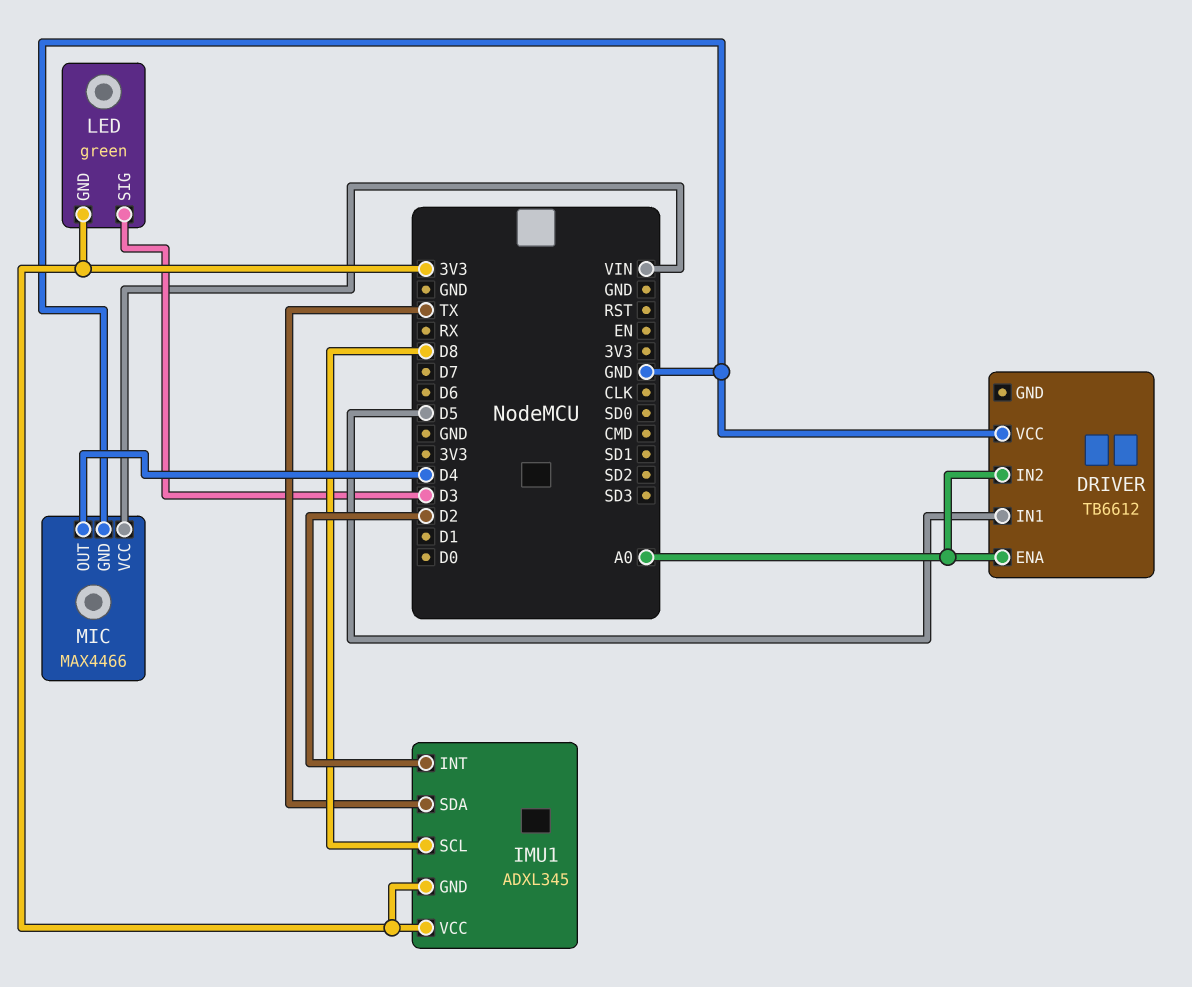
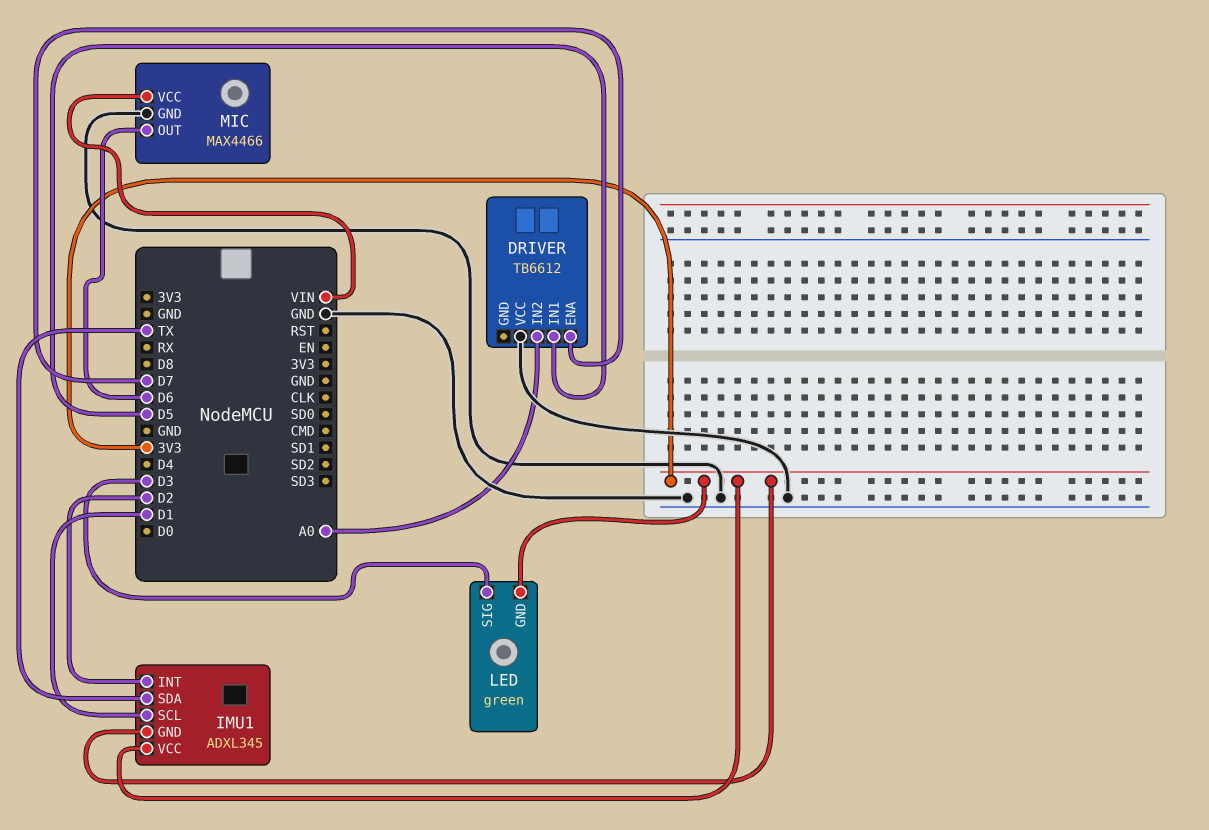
DRIVER pin ENA: A0 -> D7
IMU1 pin SCL: D8 -> D1
MIC pin OUT: D4 -> D6

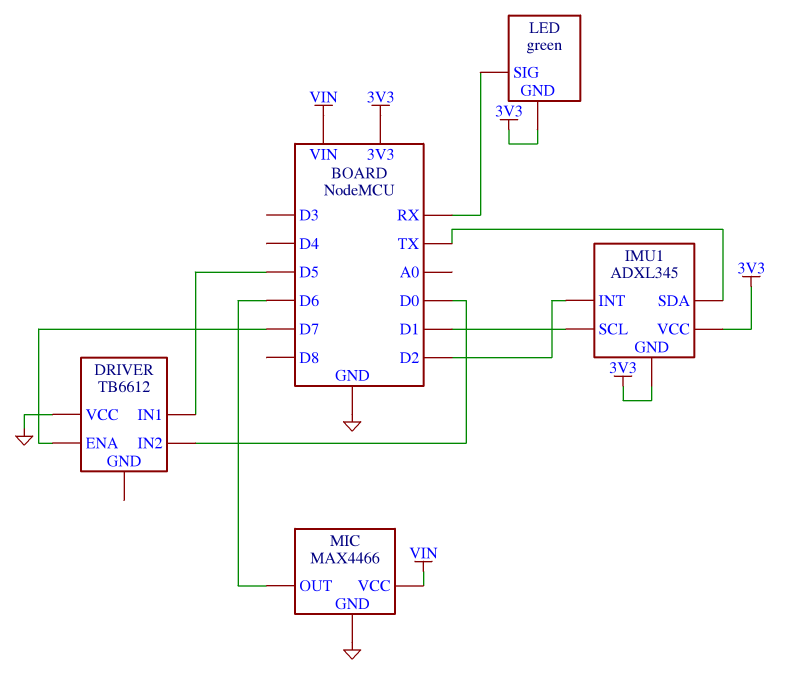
DRIVER pin IN2: A0 -> D0
LED pin SIG: D3 -> RX

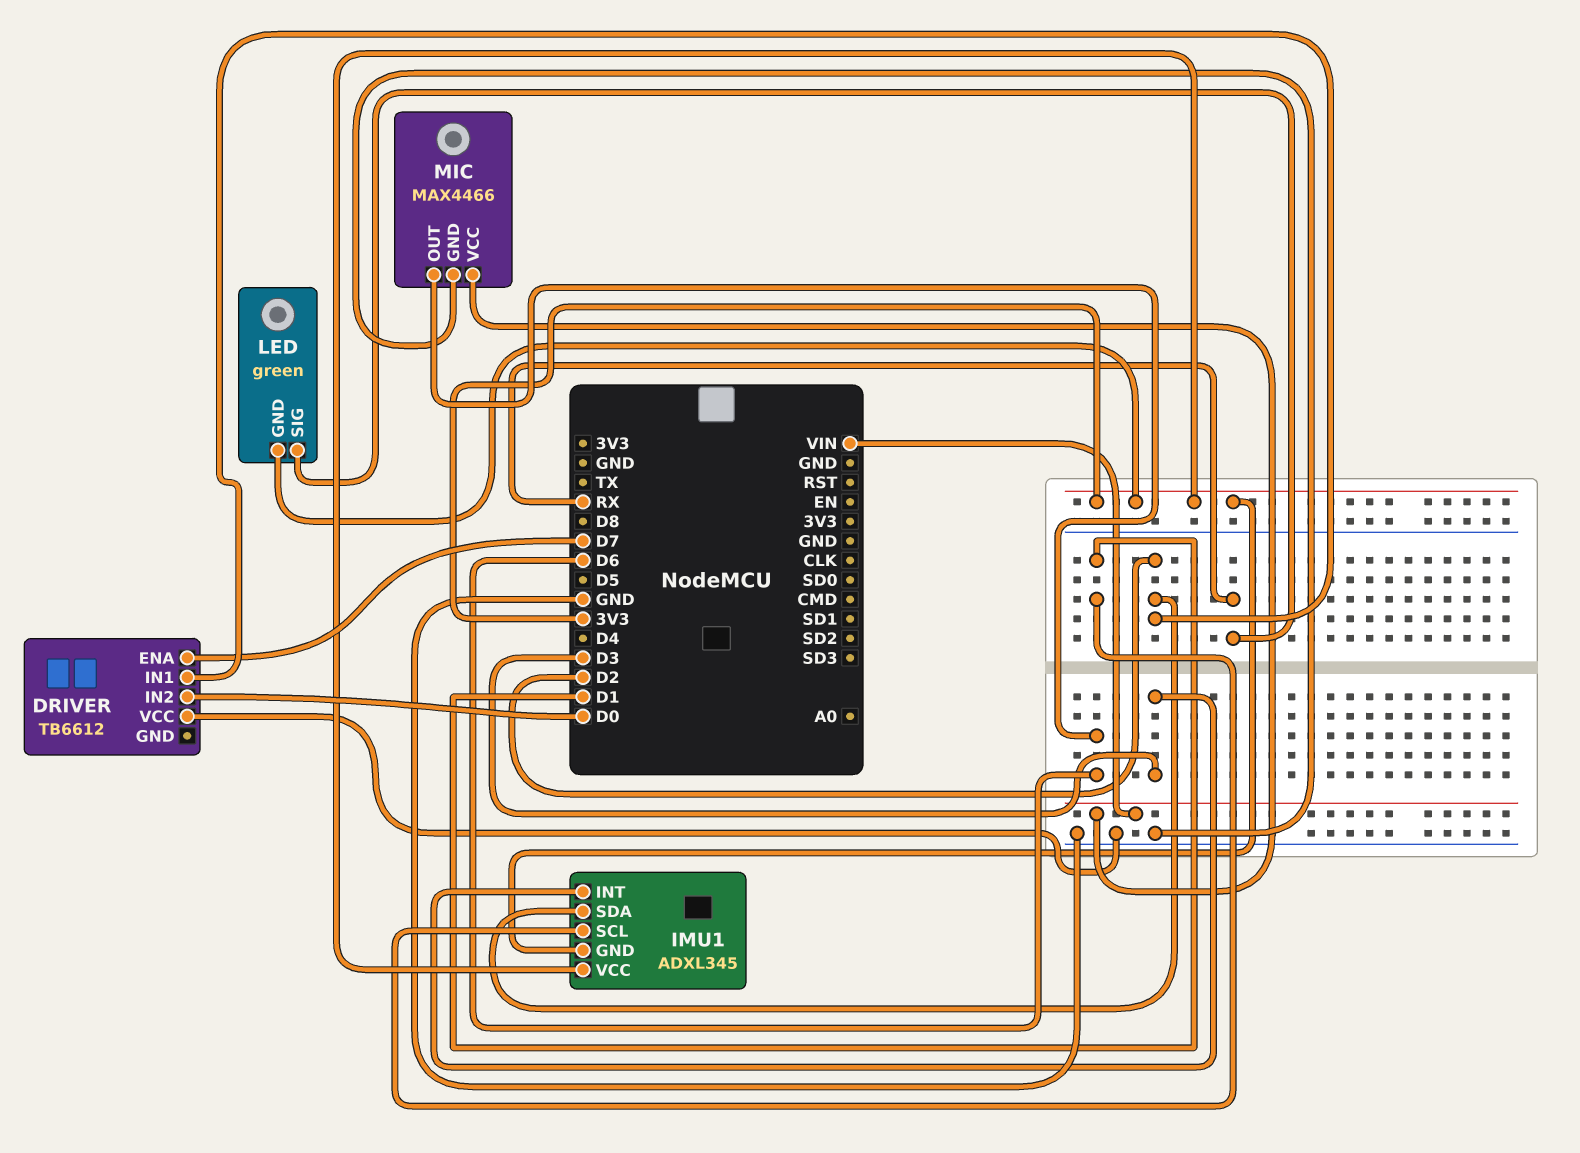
DRIVER pin IN1: D5 -> D2
IMU1 pin INT: D2 -> D3
IMU1 pin SDA: TX -> D2

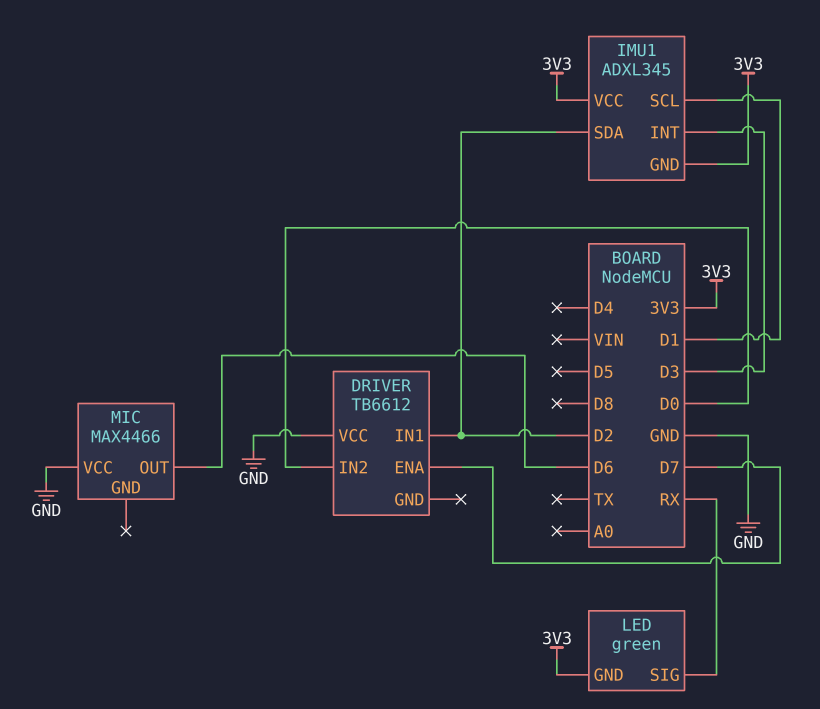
MIC pin GND: GND -> none
MIC pin VCC: VIN -> GND

